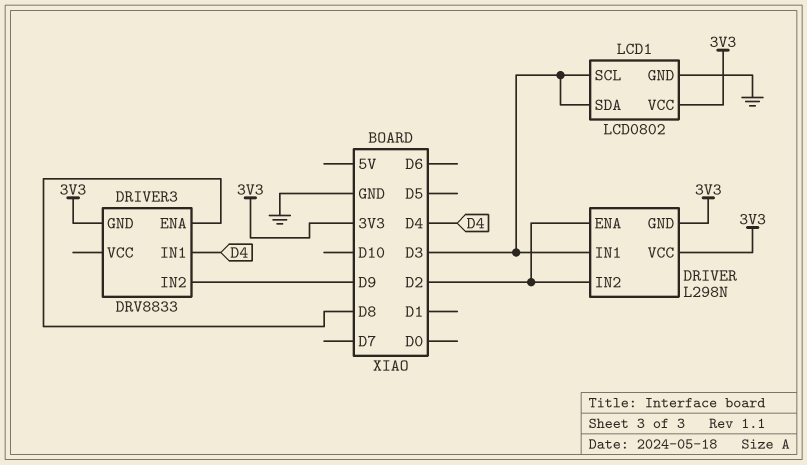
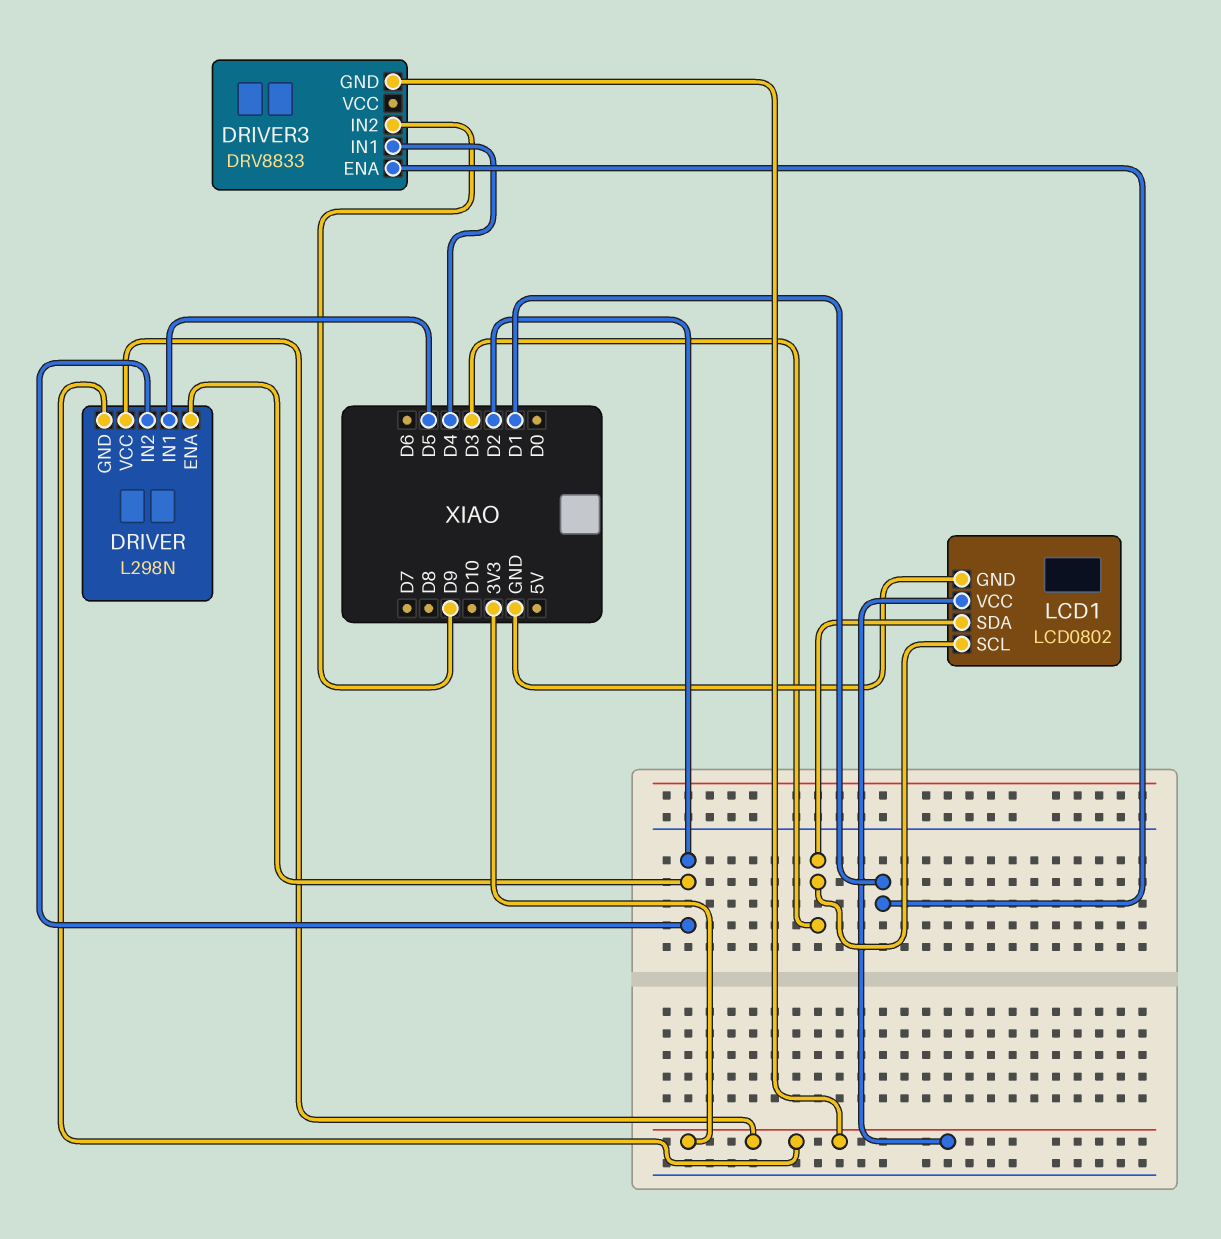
DRIVER pin IN1: D3 -> D5
DRIVER3 pin ENA: D8 -> D1

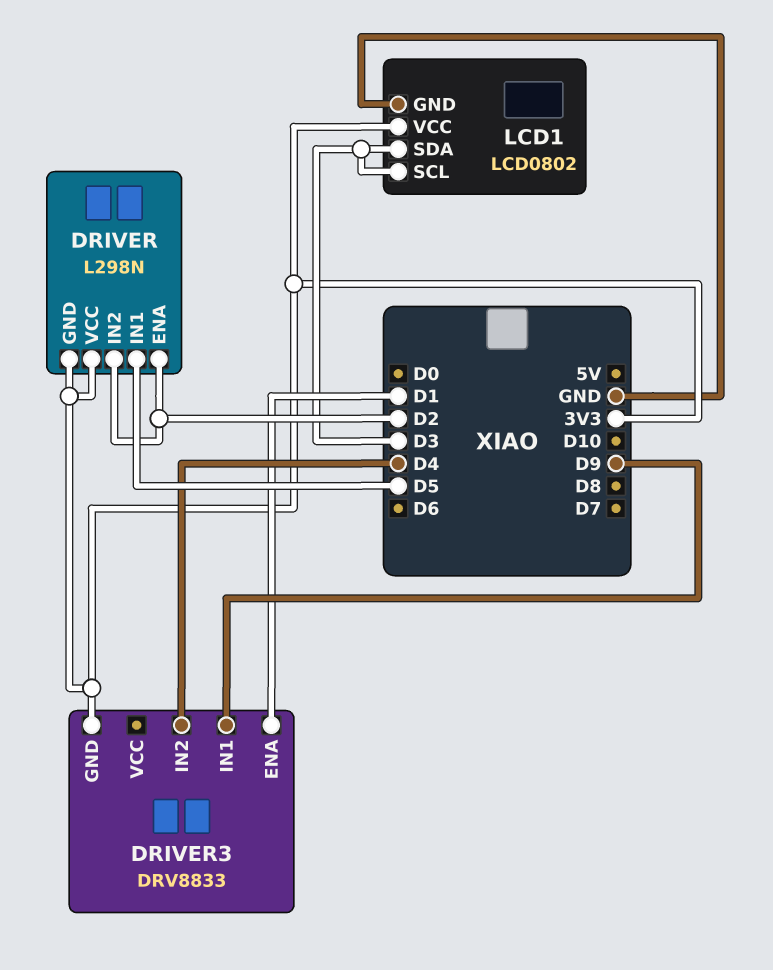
DRIVER3 pin IN1: D4 -> D9
DRIVER3 pin IN2: D9 -> D4

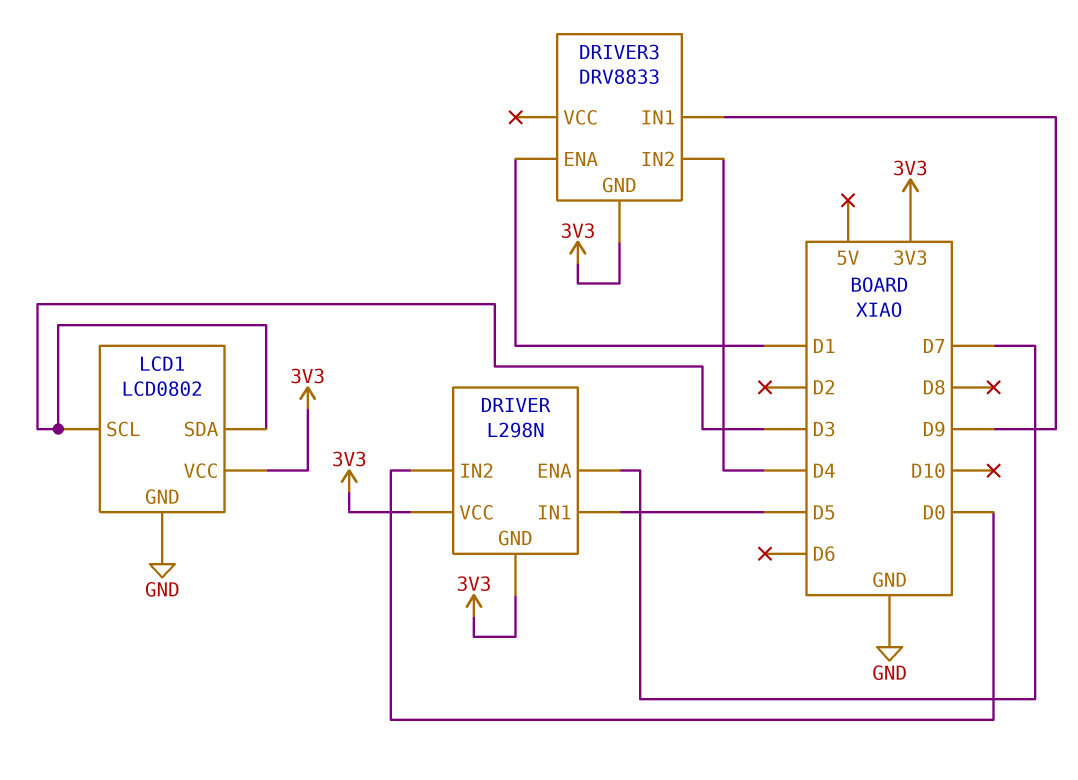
DRIVER pin ENA: D2 -> D7
DRIVER pin IN2: D2 -> D0

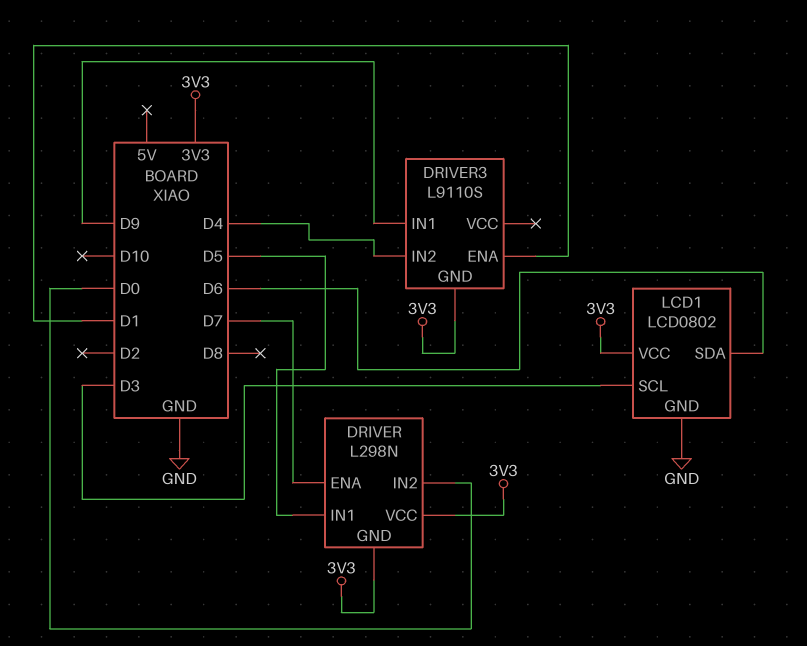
DRIVER3: DRV8833 -> L9110S
LCD1 pin SDA: D3 -> D6

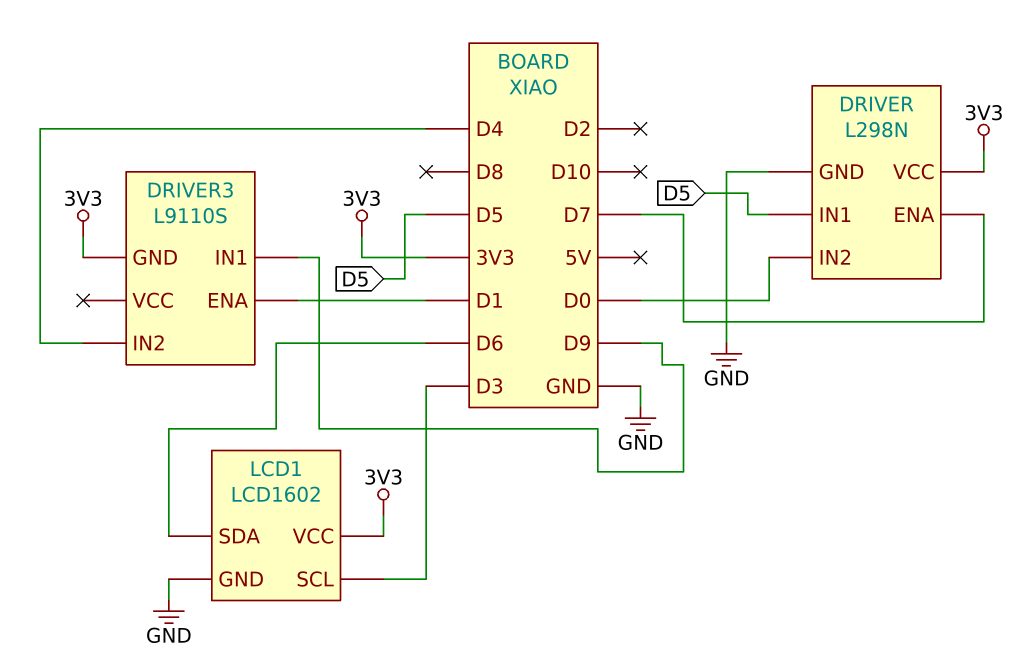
DRIVER pin GND: 3V3 -> GND
LCD1: LCD0802 -> LCD1602

